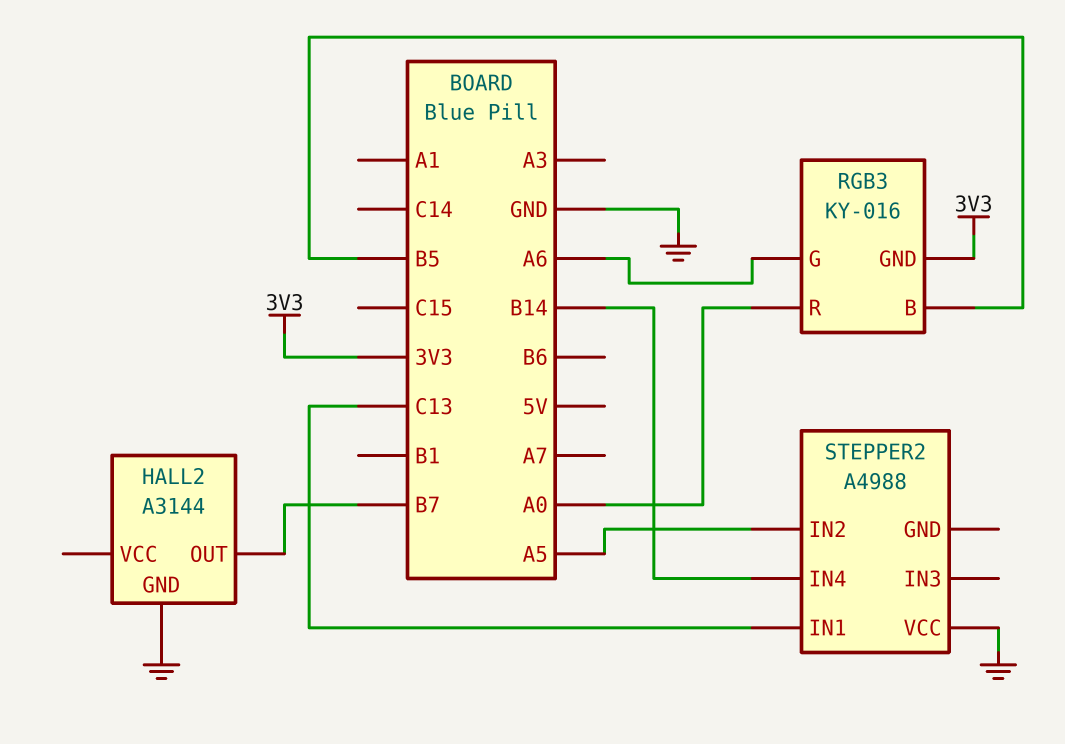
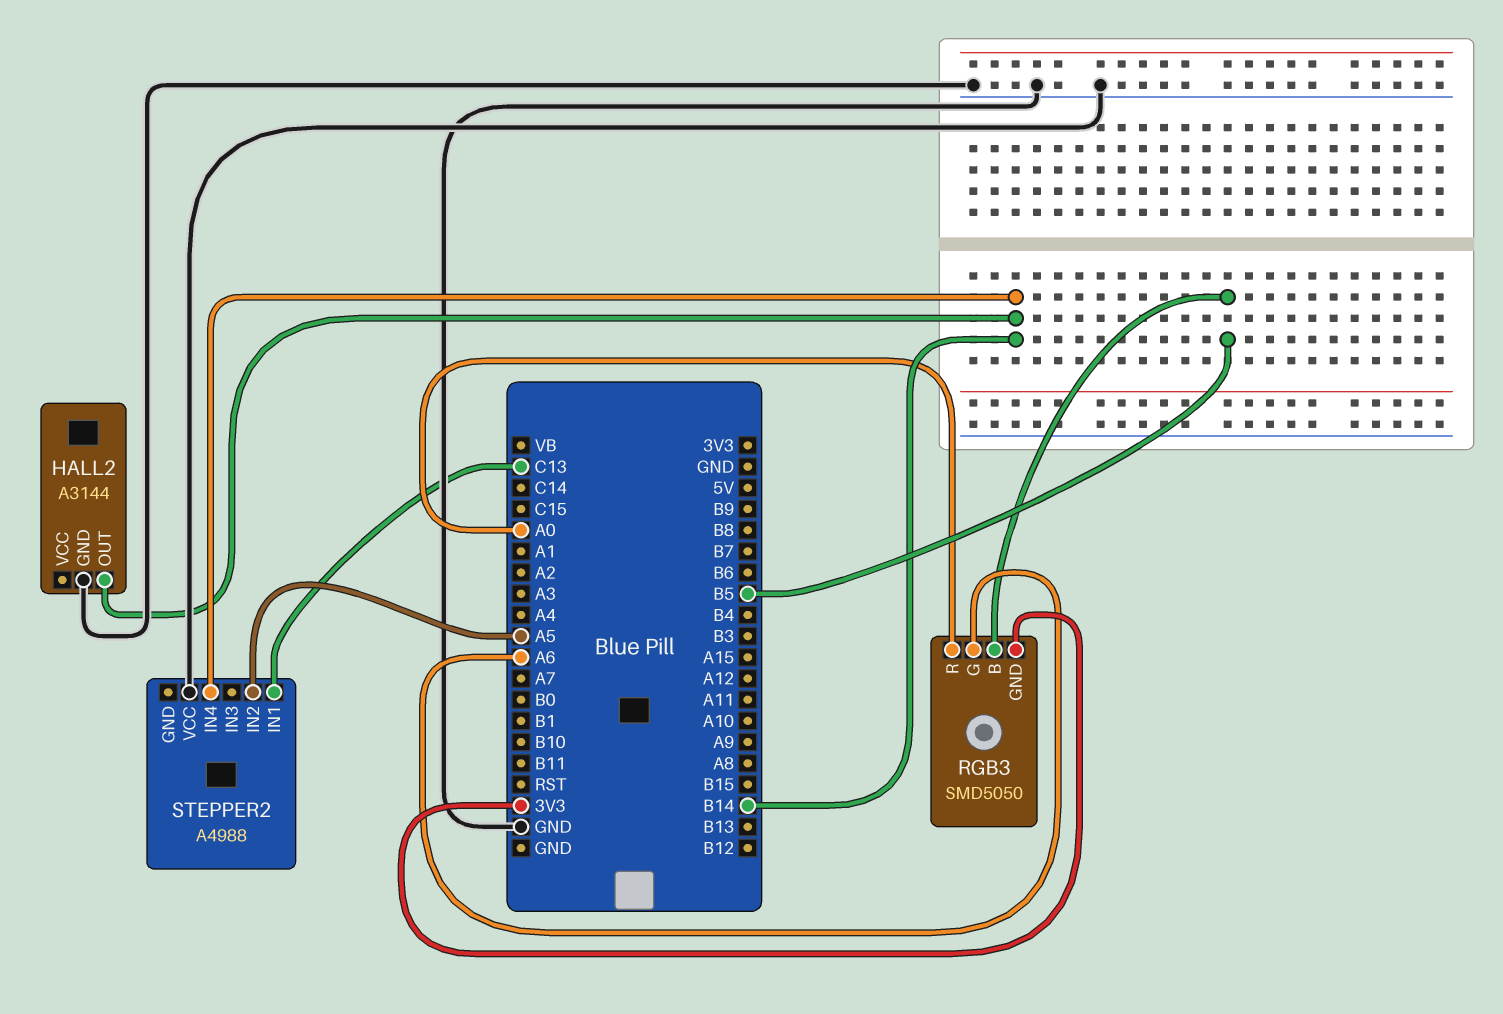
HALL2 pin OUT: B7 -> B14
RGB3: KY-016 -> SMD5050

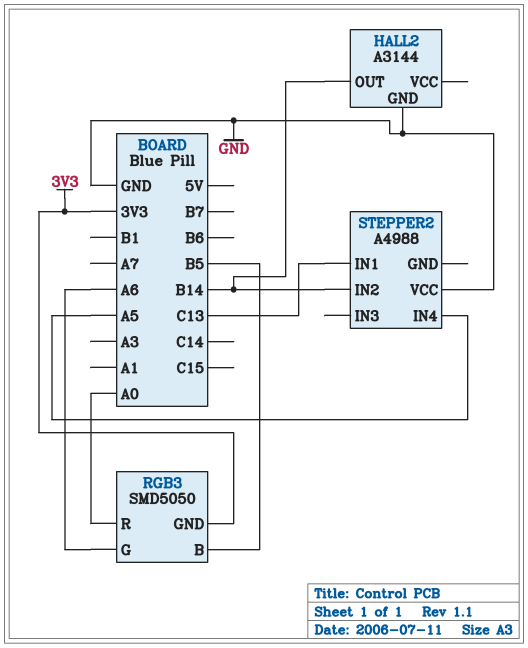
STEPPER2 pin IN2: A5 -> B14
STEPPER2 pin IN4: B14 -> A5

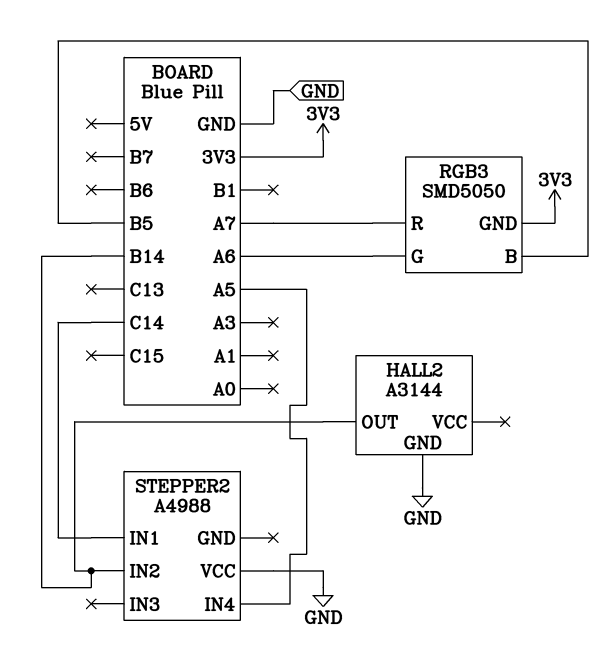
RGB3 pin R: A0 -> A7
STEPPER2 pin IN1: C13 -> C14

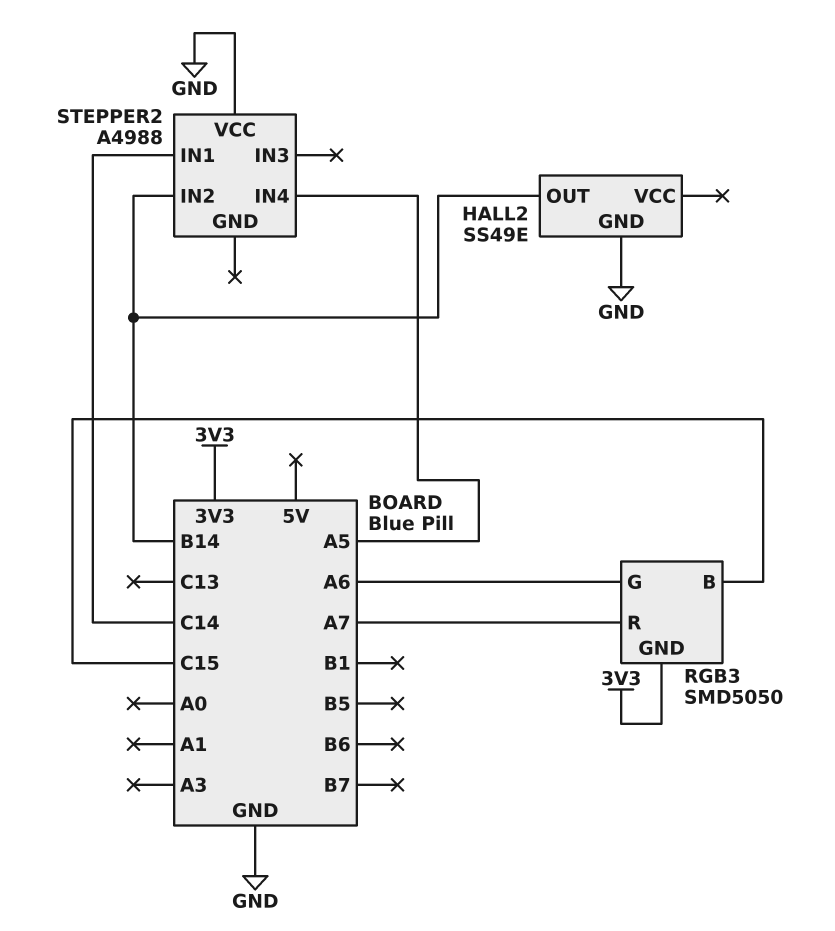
HALL2: A3144 -> SS49E
RGB3 pin B: B5 -> C15

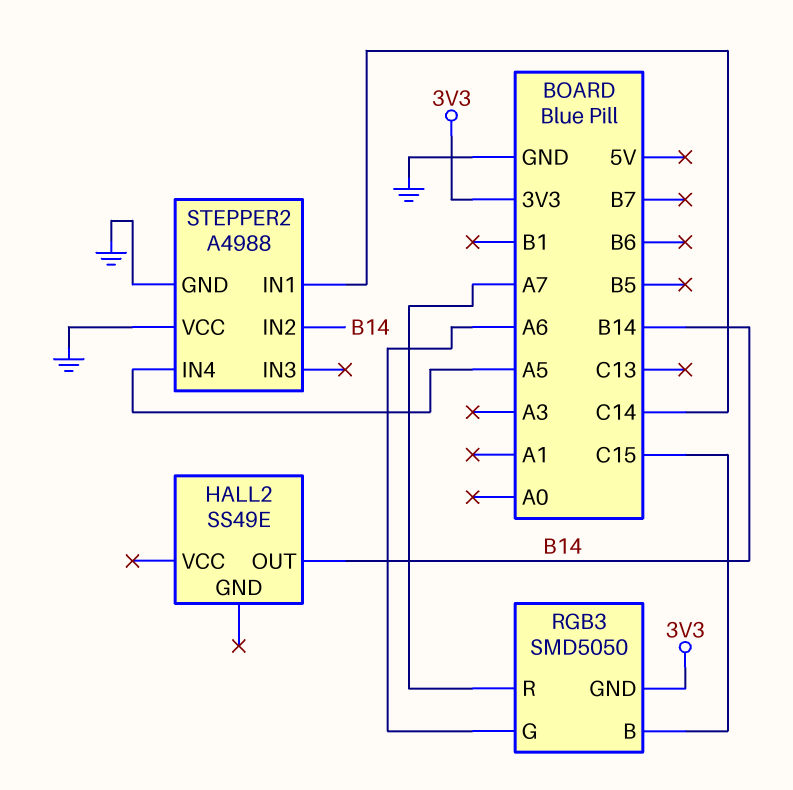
HALL2 pin GND: GND -> none
STEPPER2 pin GND: none -> GND

